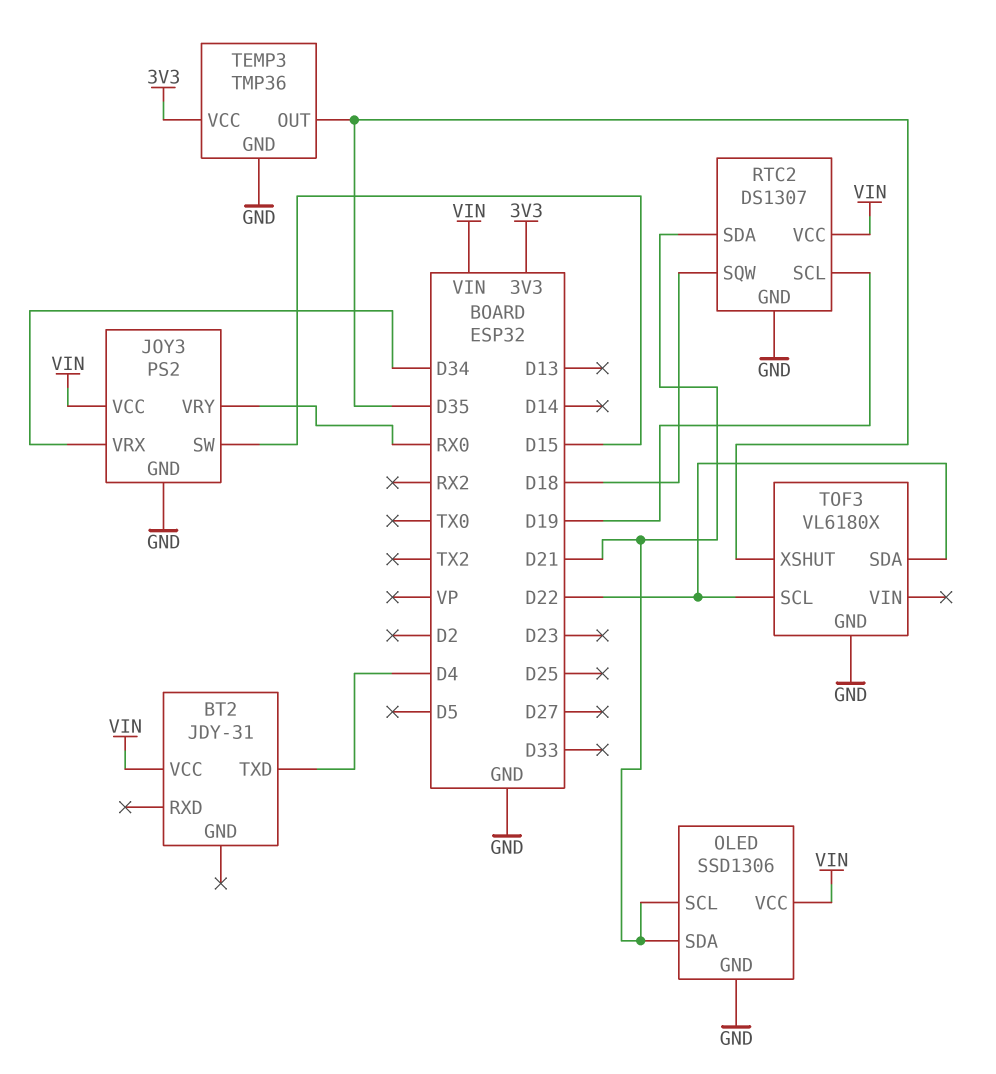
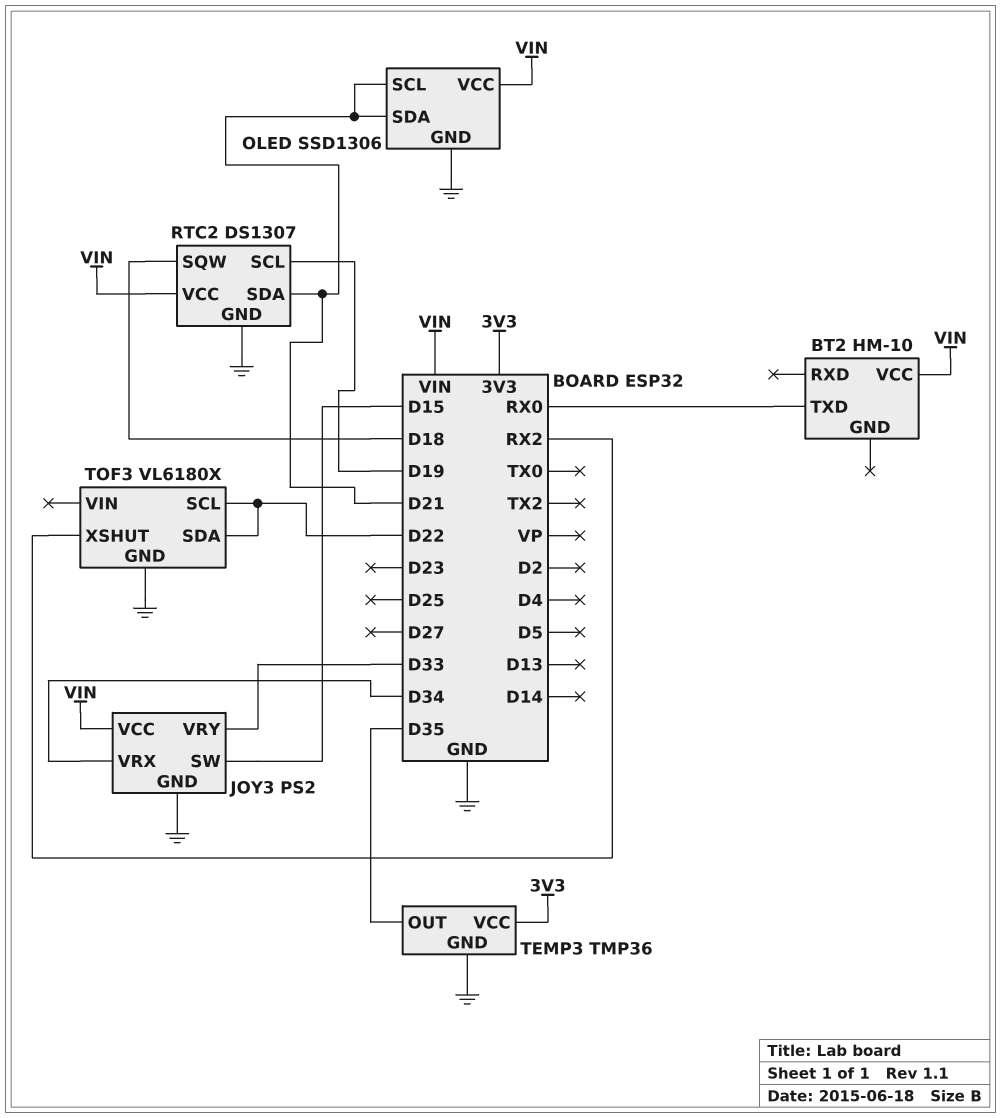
BT2: JDY-31 -> HM-10
BT2 pin TXD: D4 -> RX0
JOY3 pin VRY: RX0 -> D33
TOF3 pin XSHUT: D35 -> RX2

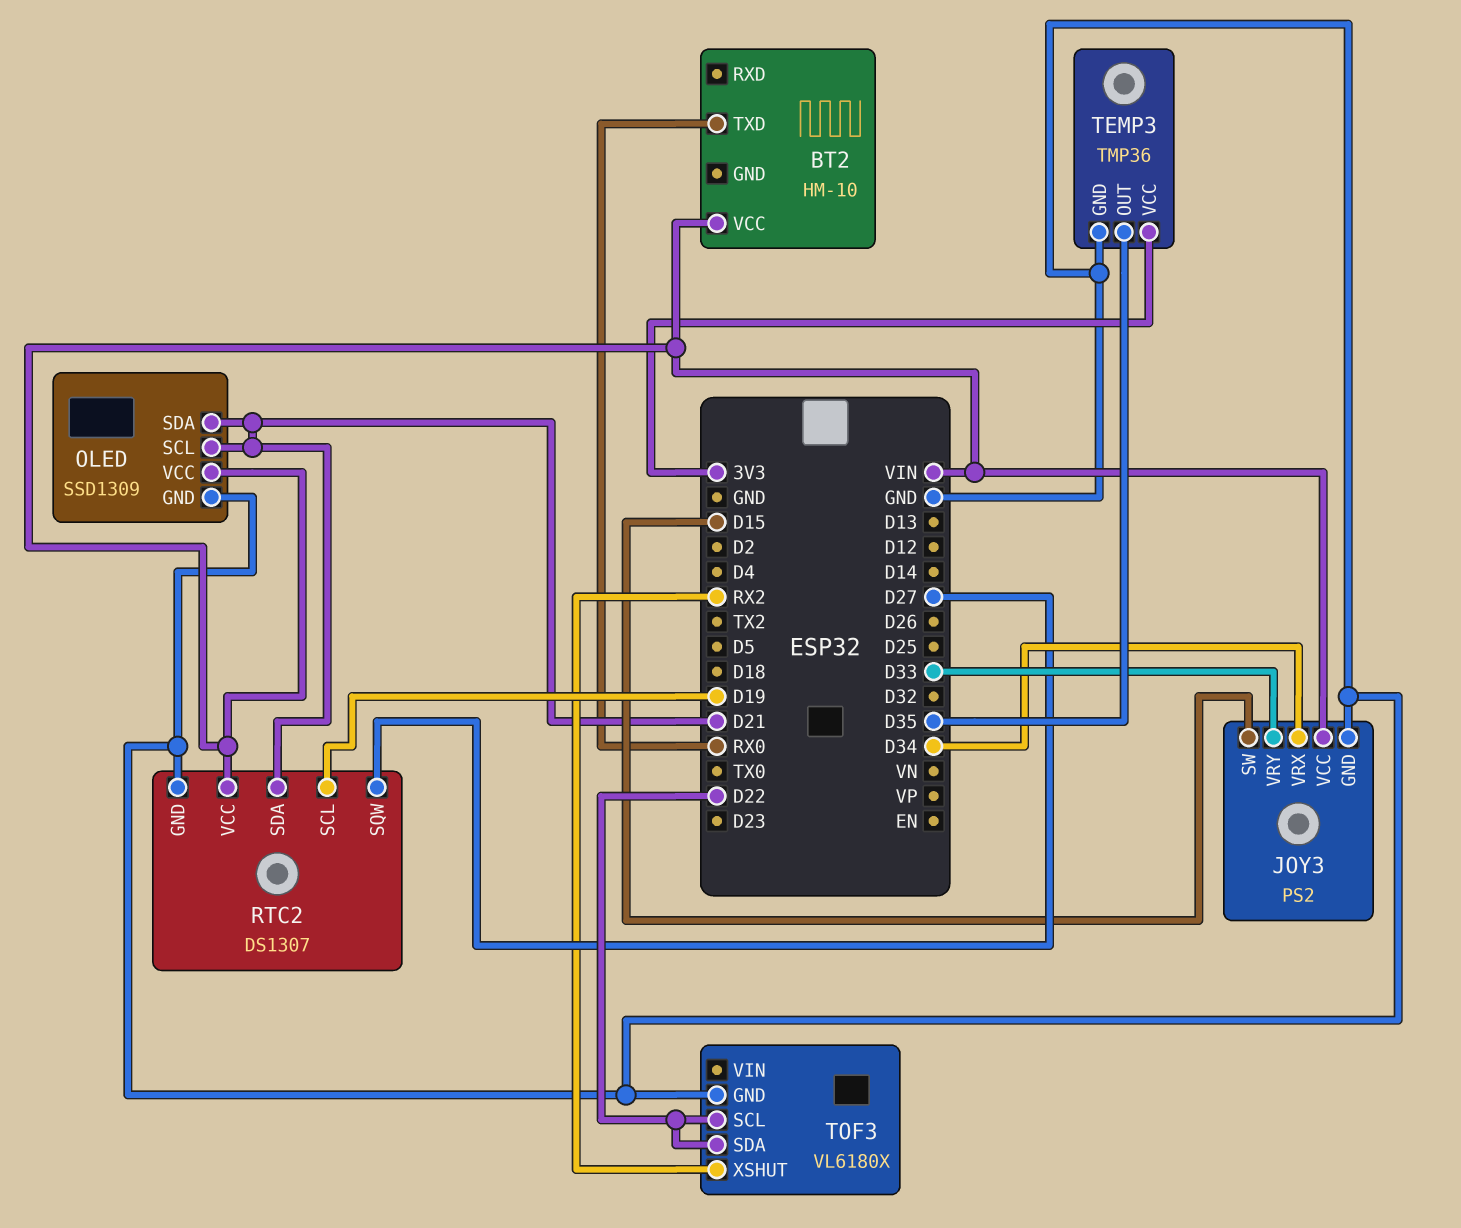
OLED: SSD1306 -> SSD1309
RTC2 pin SQW: D18 -> D27

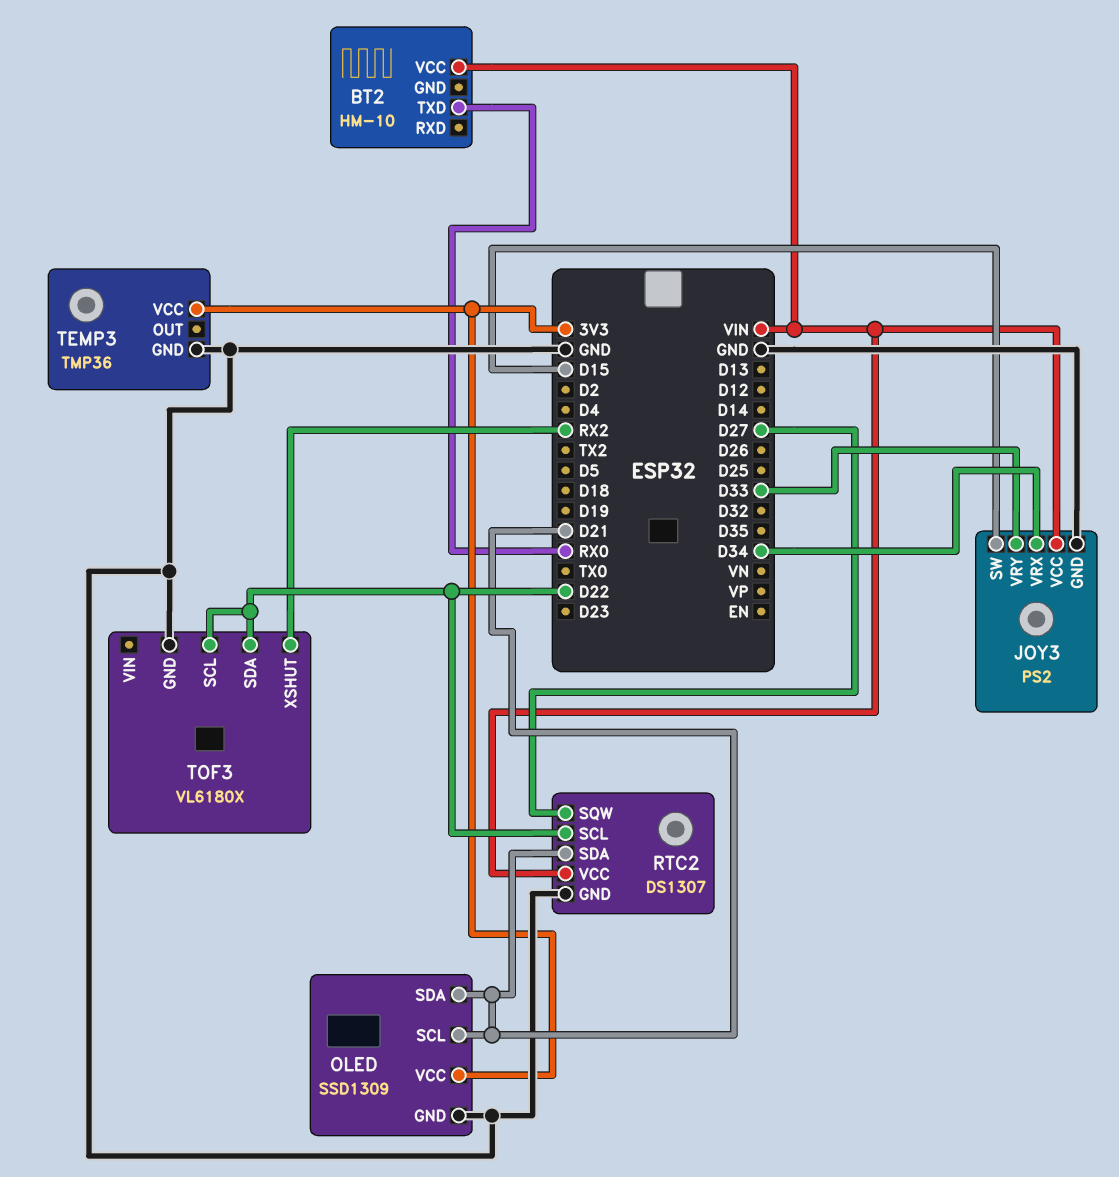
OLED pin VCC: VIN -> 3V3
RTC2 pin SCL: D19 -> D22
TEMP3 pin OUT: D35 -> none

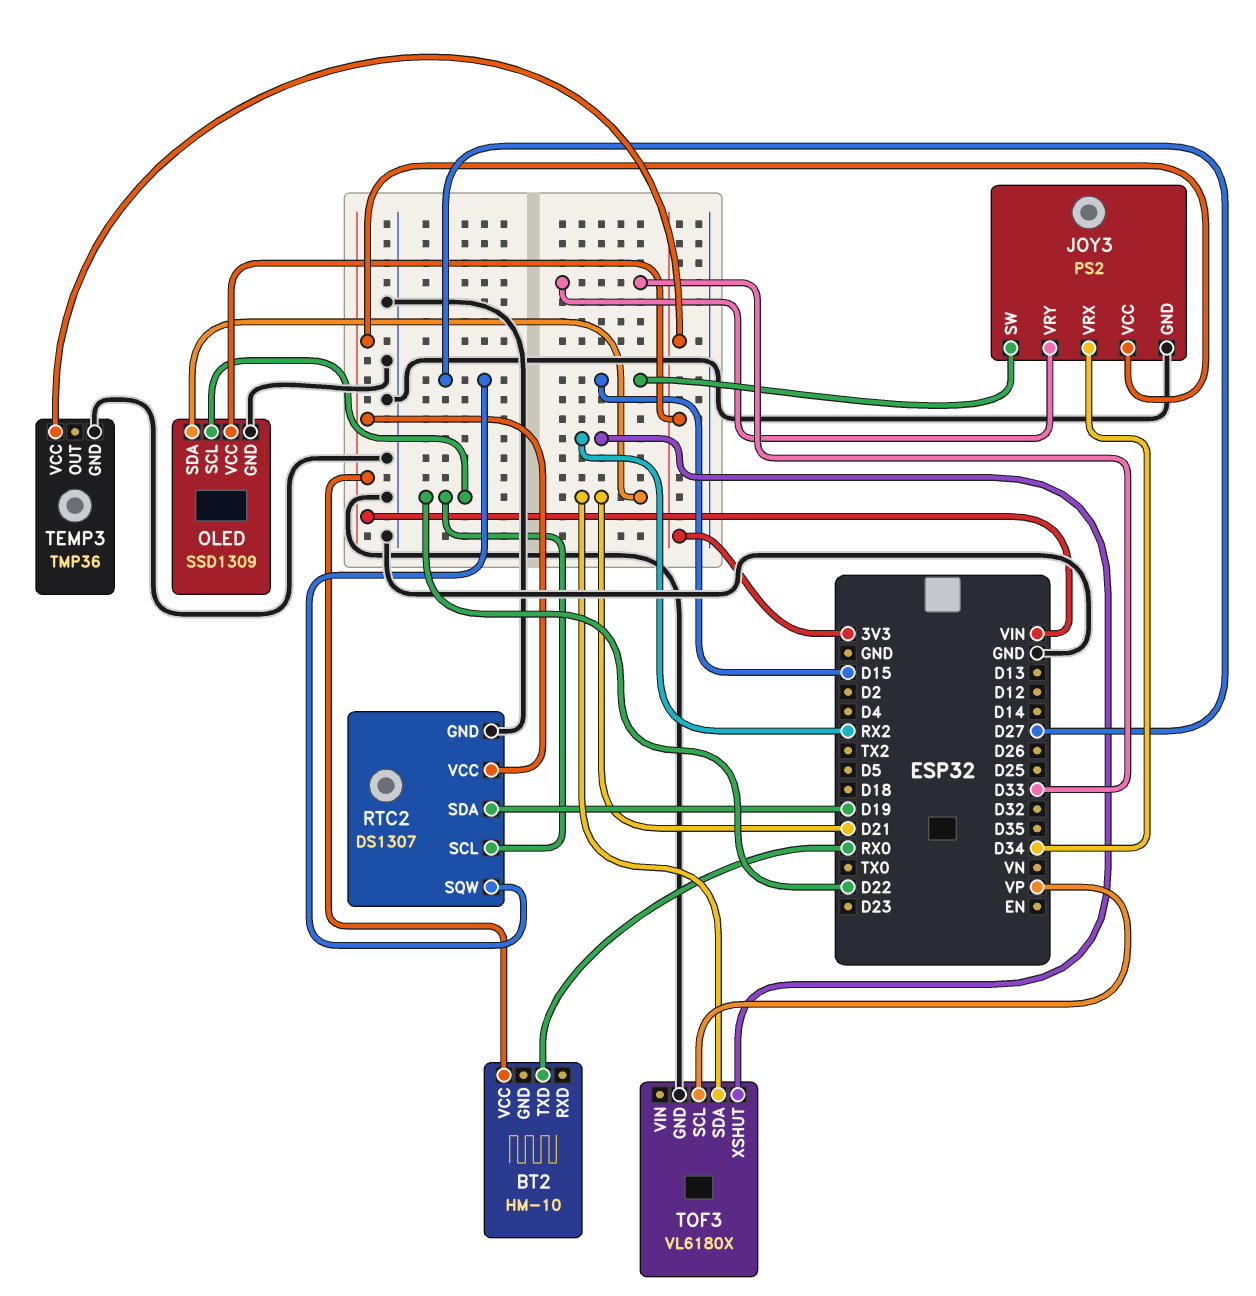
OLED pin SCL: D21 -> D22
RTC2 pin SDA: D21 -> D19
TOF3 pin SCL: D22 -> VP
TOF3 pin SDA: D22 -> D21

